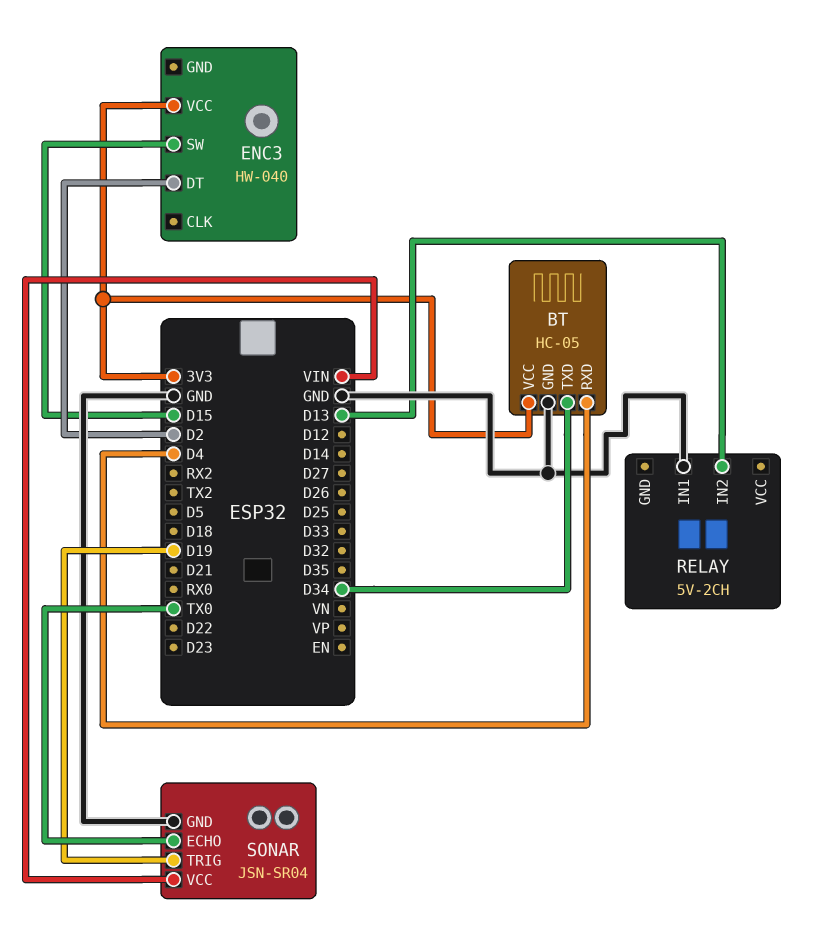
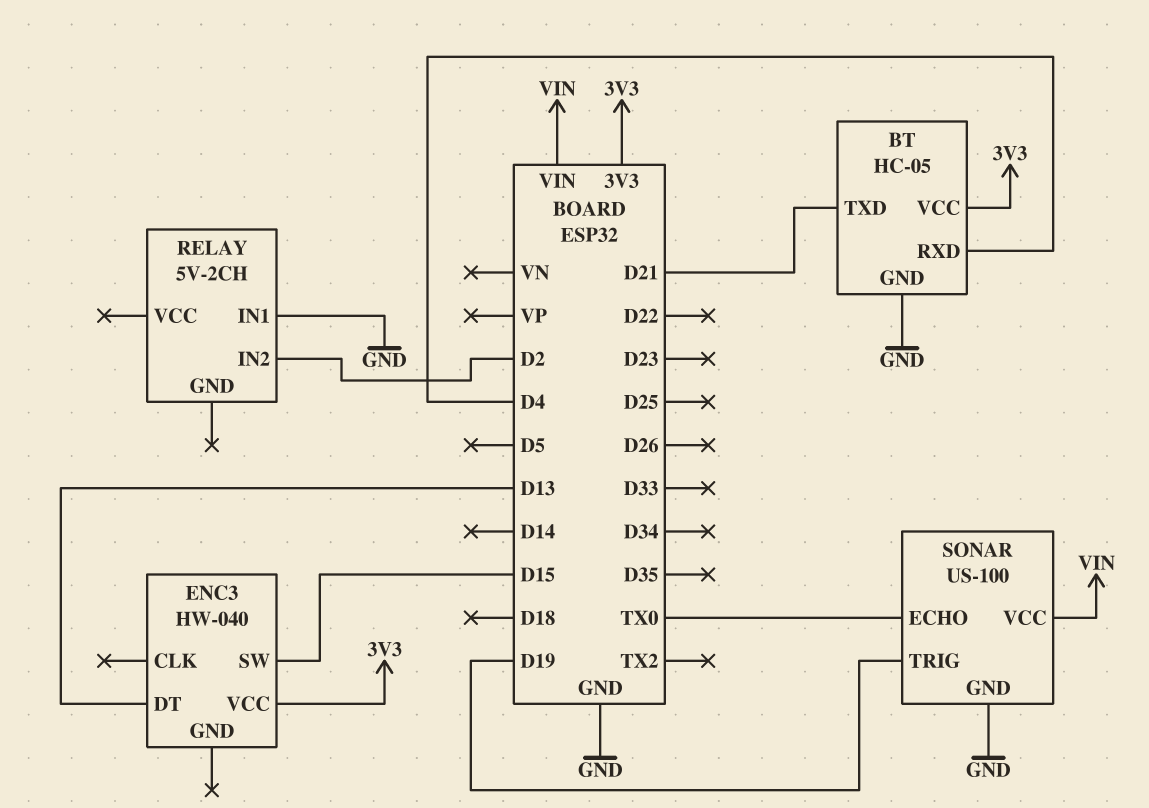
BT pin TXD: D34 -> D21
ENC3 pin DT: D2 -> D13
RELAY pin IN2: D13 -> D2
SONAR: JSN-SR04 -> US-100

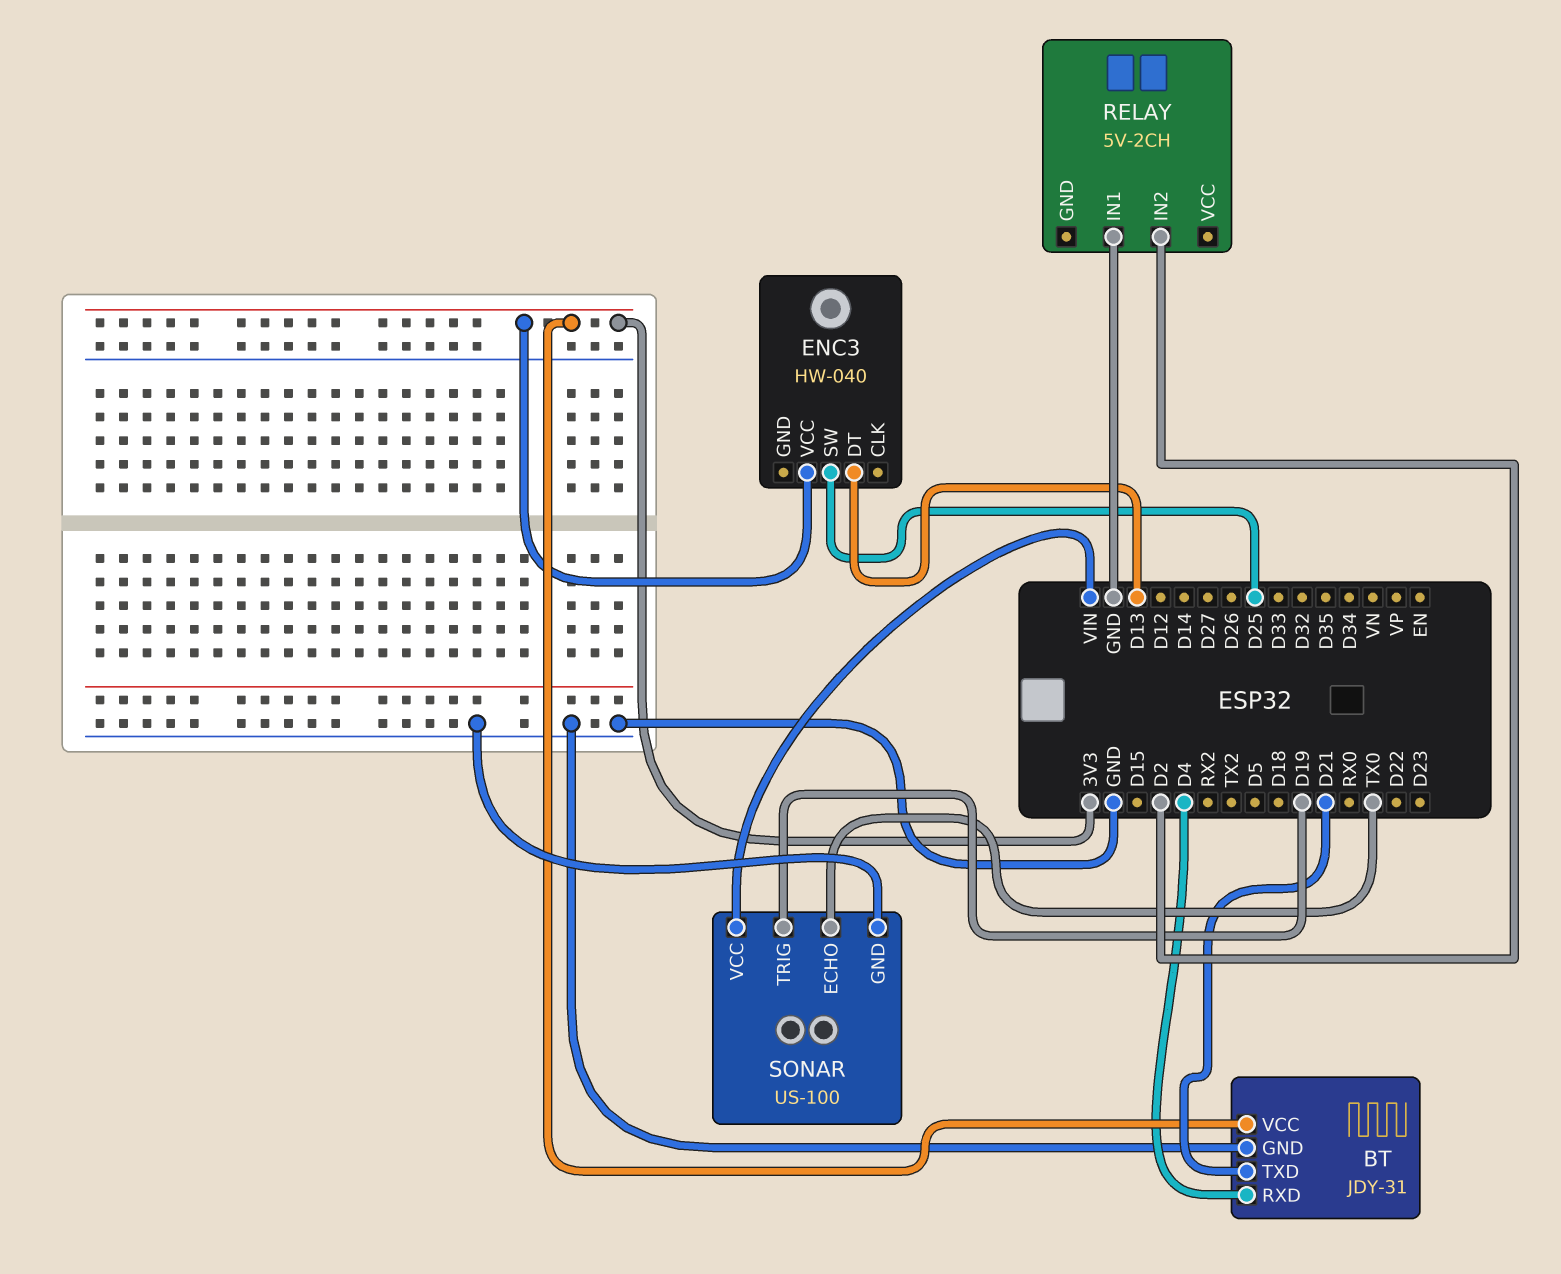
BT: HC-05 -> JDY-31
ENC3 pin SW: D15 -> D25

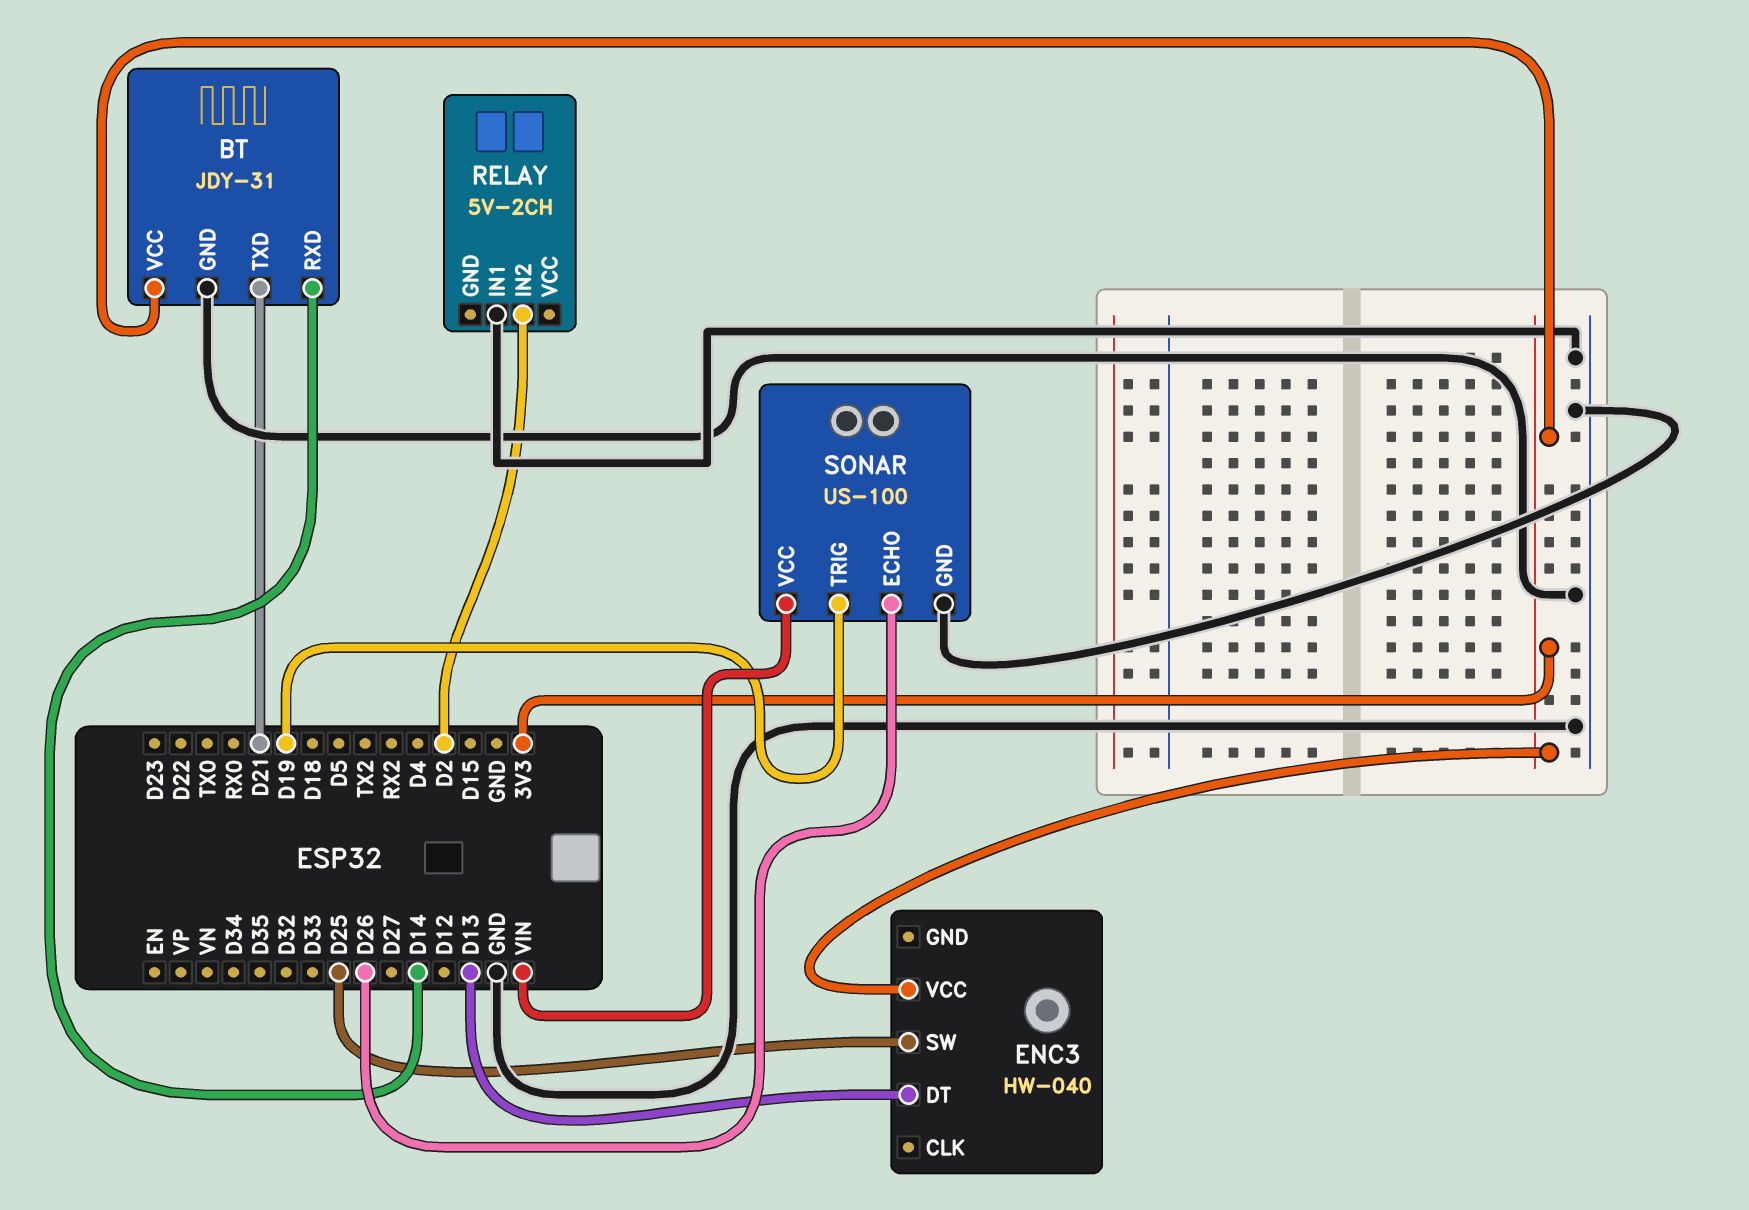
BT pin RXD: D4 -> D14
SONAR pin ECHO: TX0 -> D26

